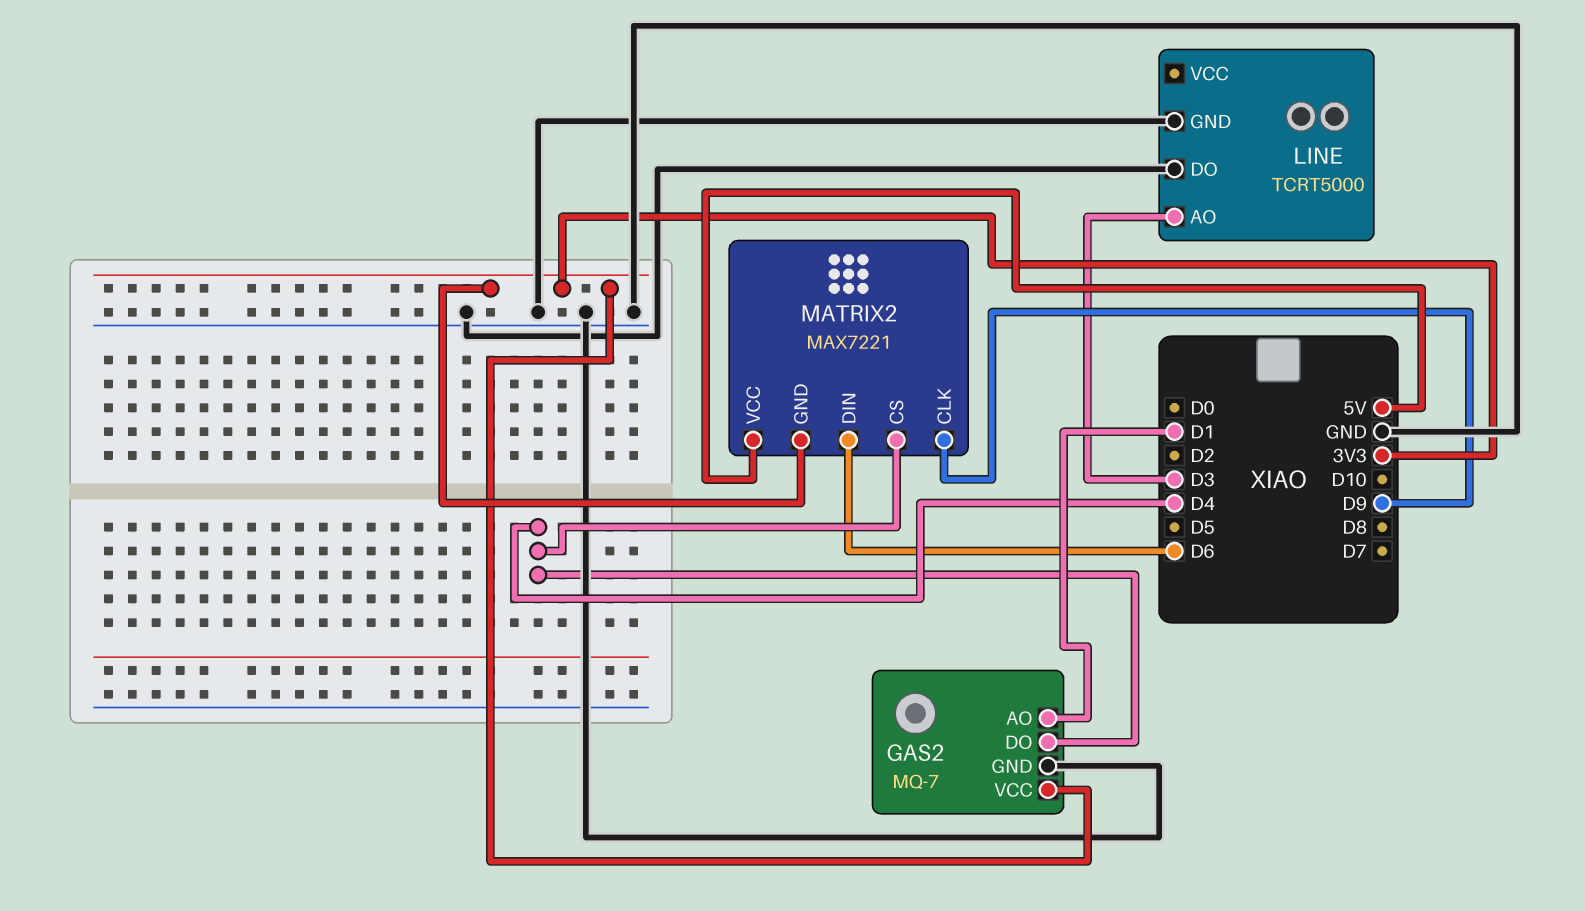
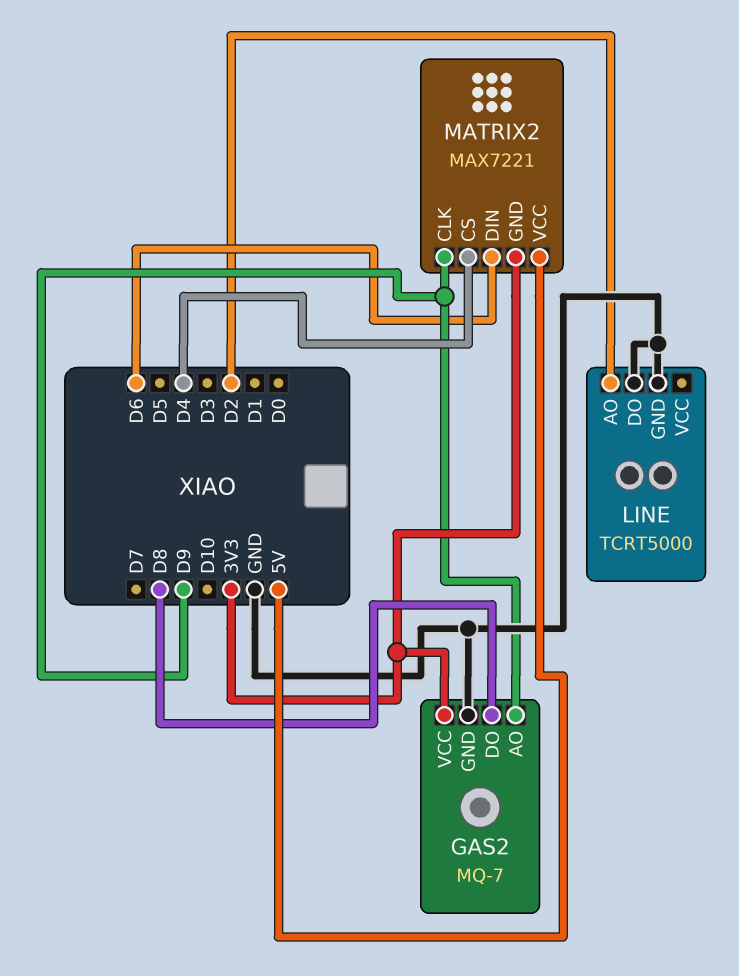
GAS2 pin AO: D1 -> D9
GAS2 pin DO: D4 -> D8
LINE pin AO: D3 -> D2

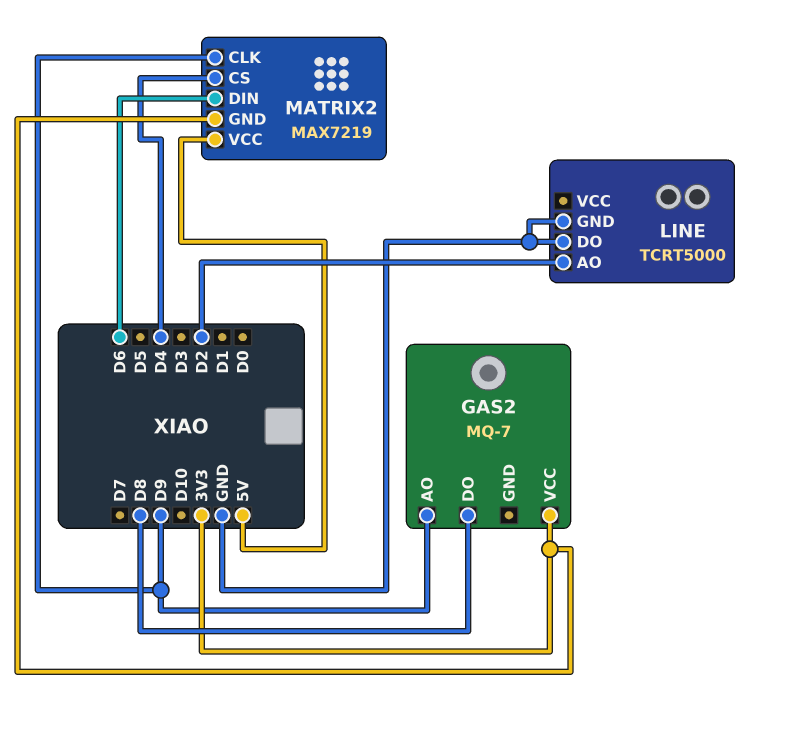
GAS2 pin GND: GND -> none
MATRIX2: MAX7221 -> MAX7219

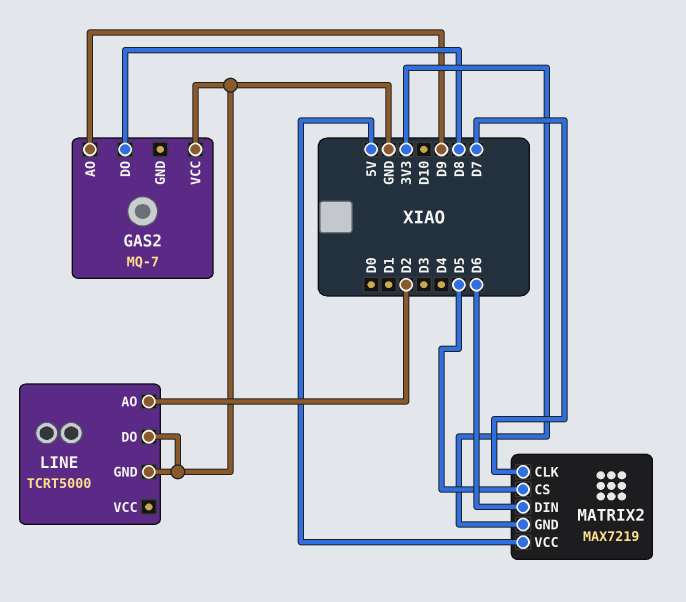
GAS2 pin VCC: 3V3 -> GND
MATRIX2 pin CLK: D9 -> D7
MATRIX2 pin CS: D4 -> D5

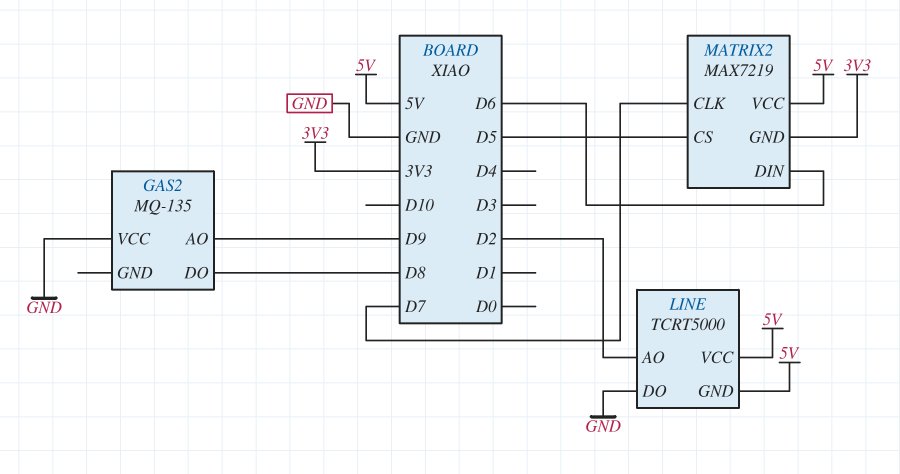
GAS2: MQ-7 -> MQ-135
LINE pin GND: GND -> 5V
LINE pin VCC: none -> 5V

